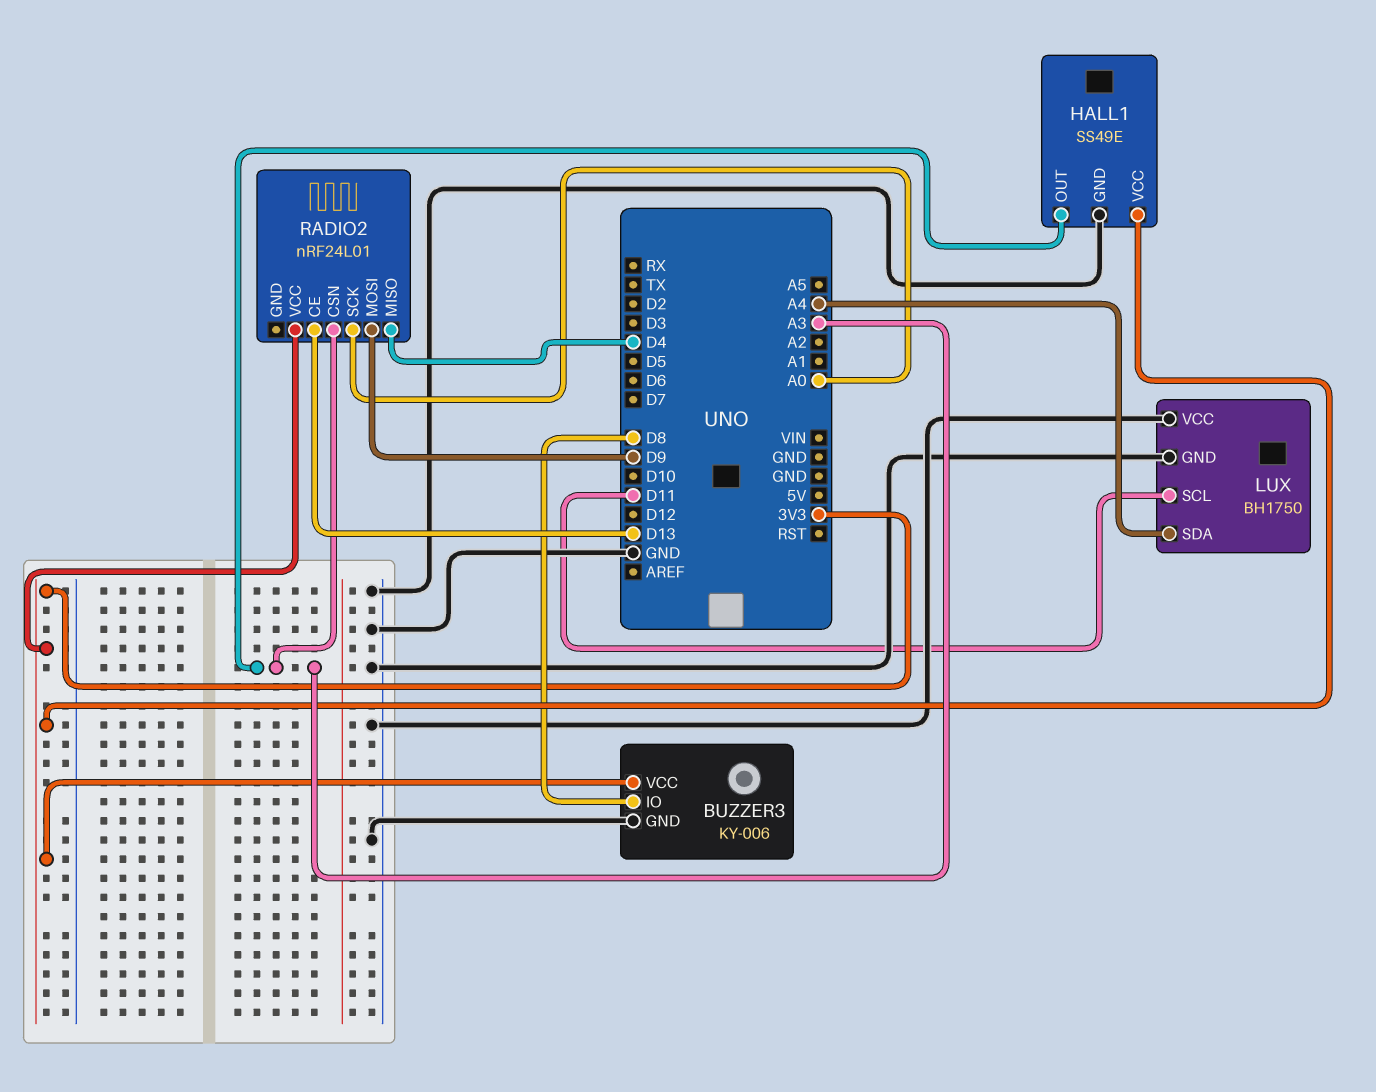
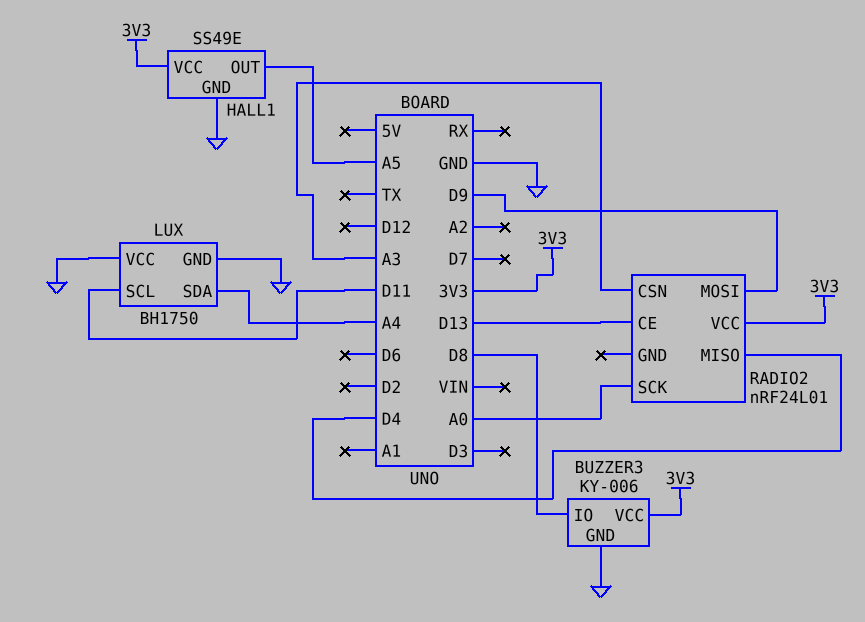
HALL1 pin OUT: A3 -> A5

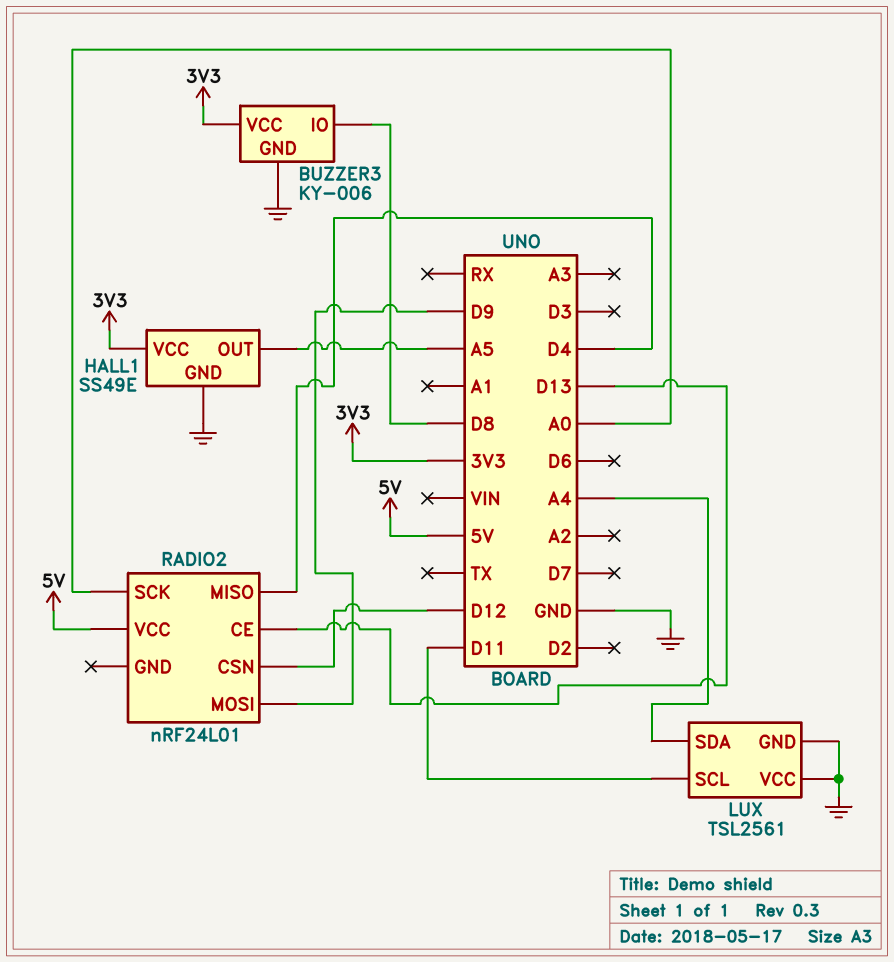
LUX: BH1750 -> TSL2561
RADIO2 pin CSN: A3 -> D12
RADIO2 pin VCC: 3V3 -> 5V

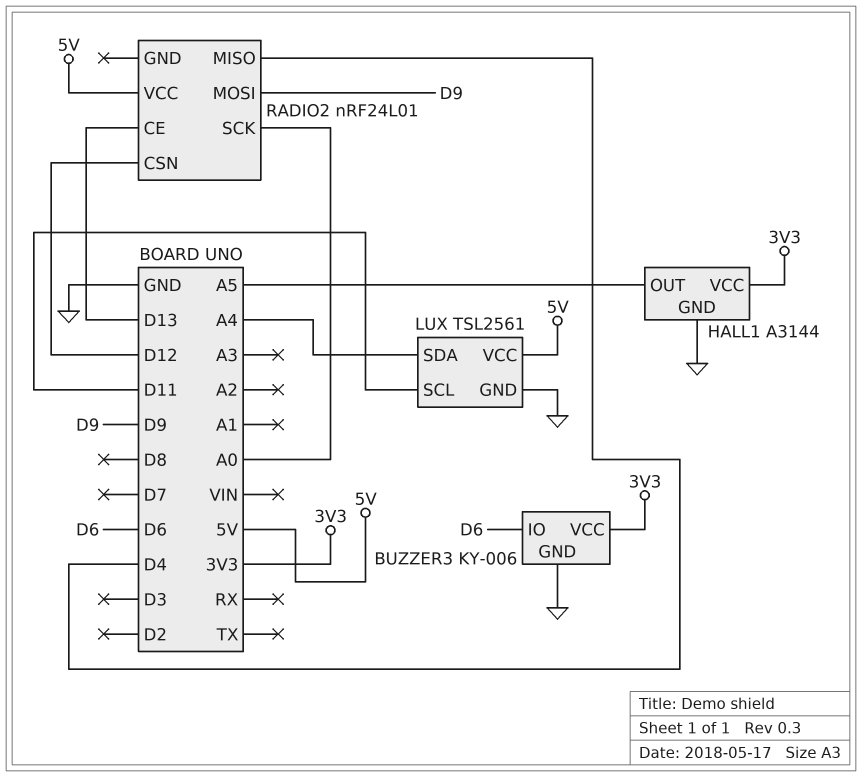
BUZZER3 pin IO: D8 -> D6
HALL1: SS49E -> A3144
LUX pin VCC: GND -> 5V

